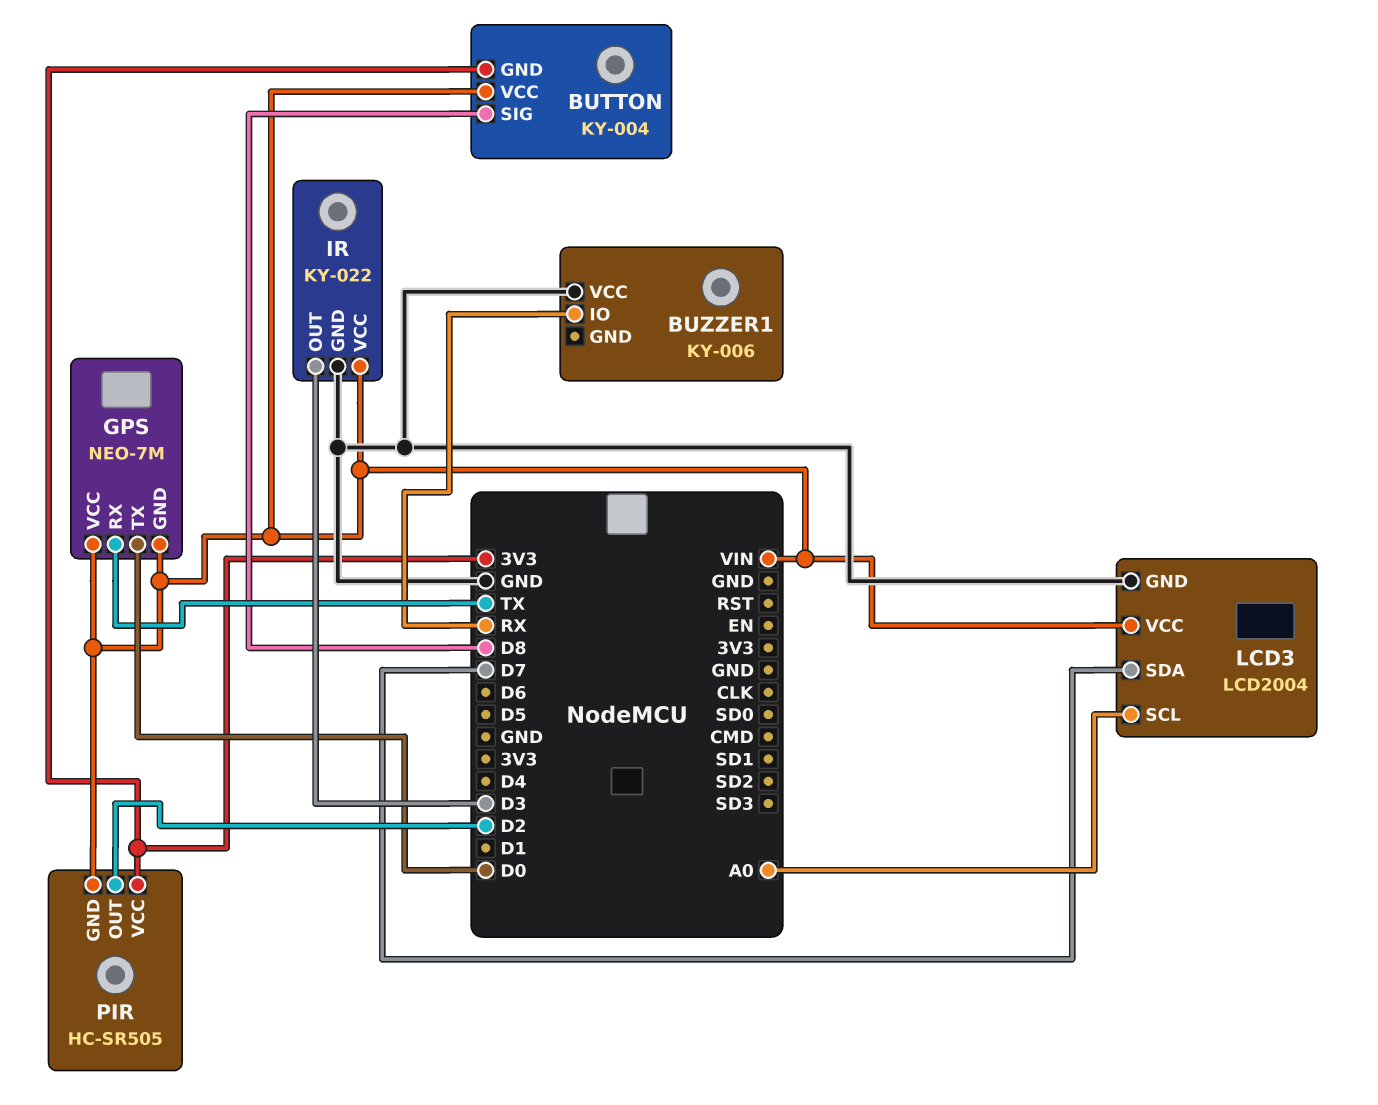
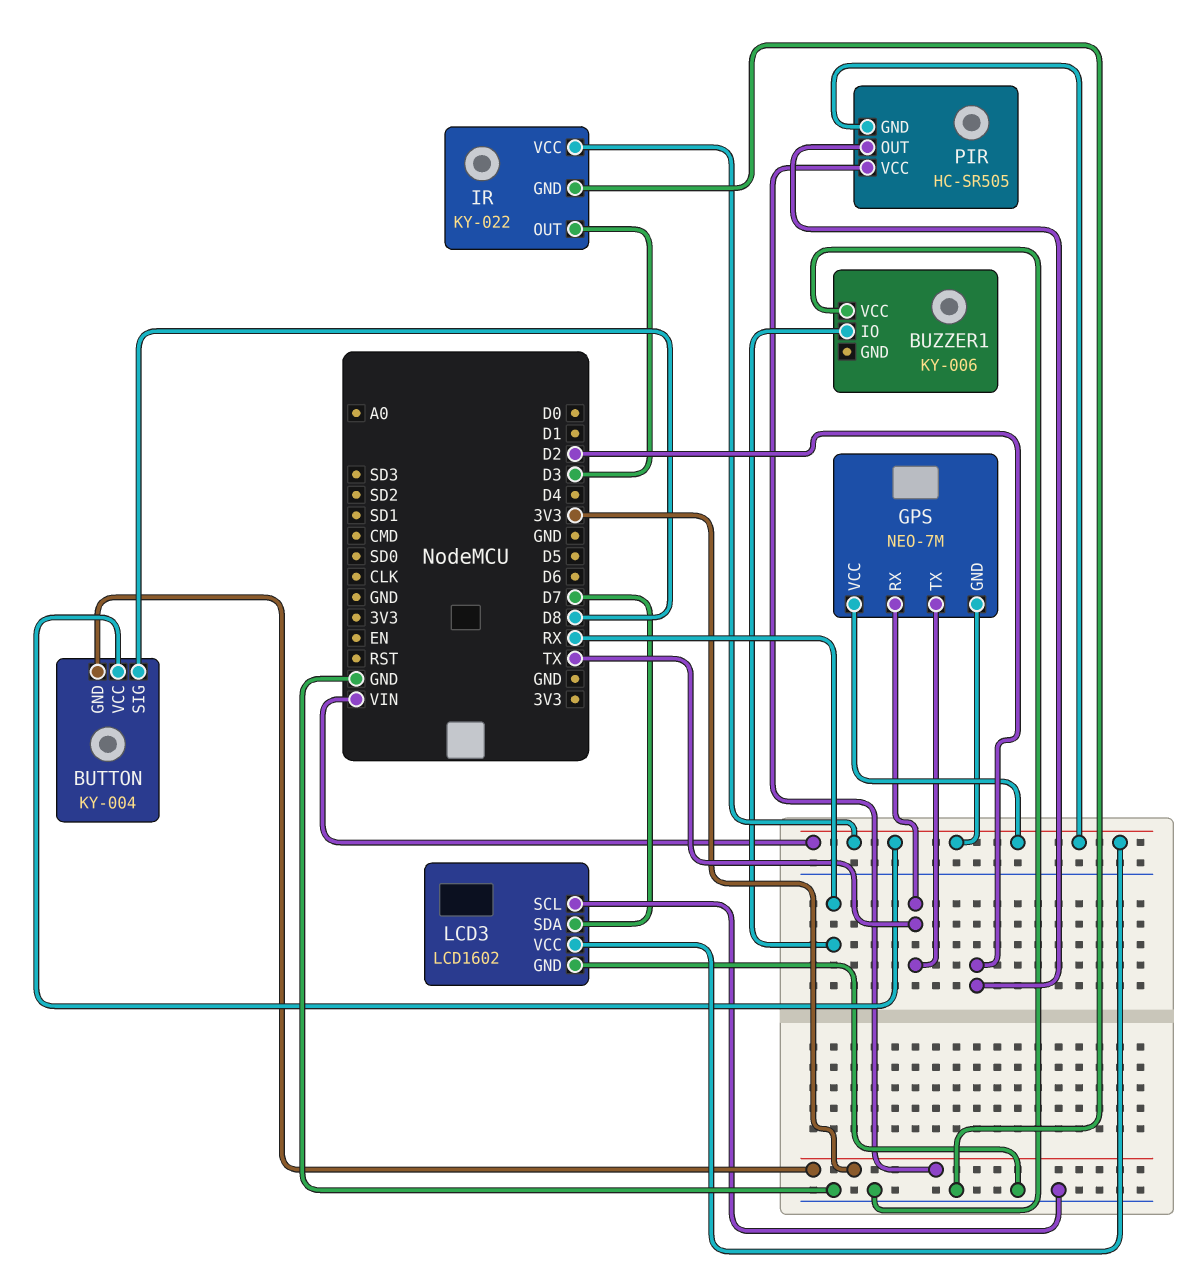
GPS pin TX: D0 -> TX
LCD3: LCD2004 -> LCD1602
LCD3 pin SCL: A0 -> GND

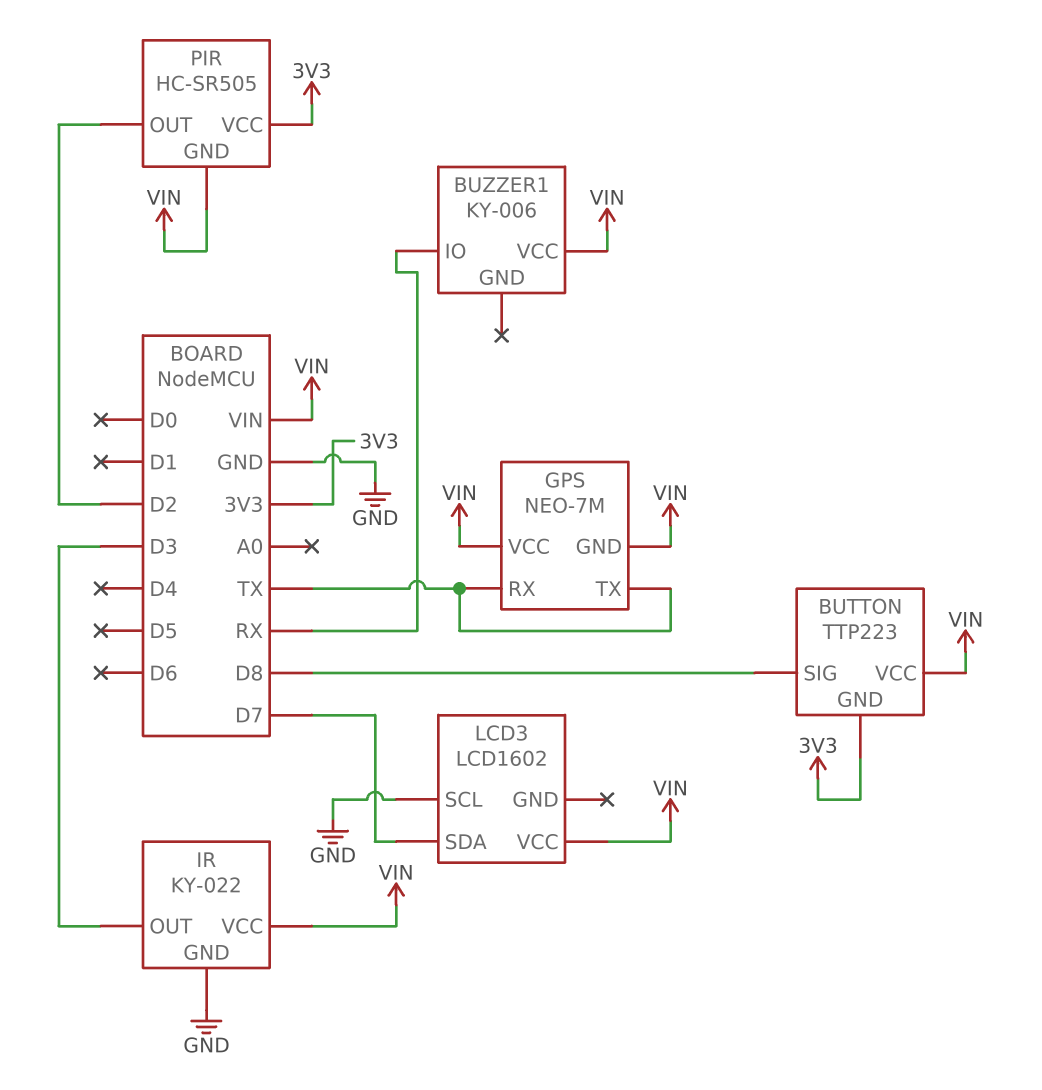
BUTTON: KY-004 -> TTP223
BUZZER1 pin VCC: GND -> VIN
LCD3 pin GND: GND -> none

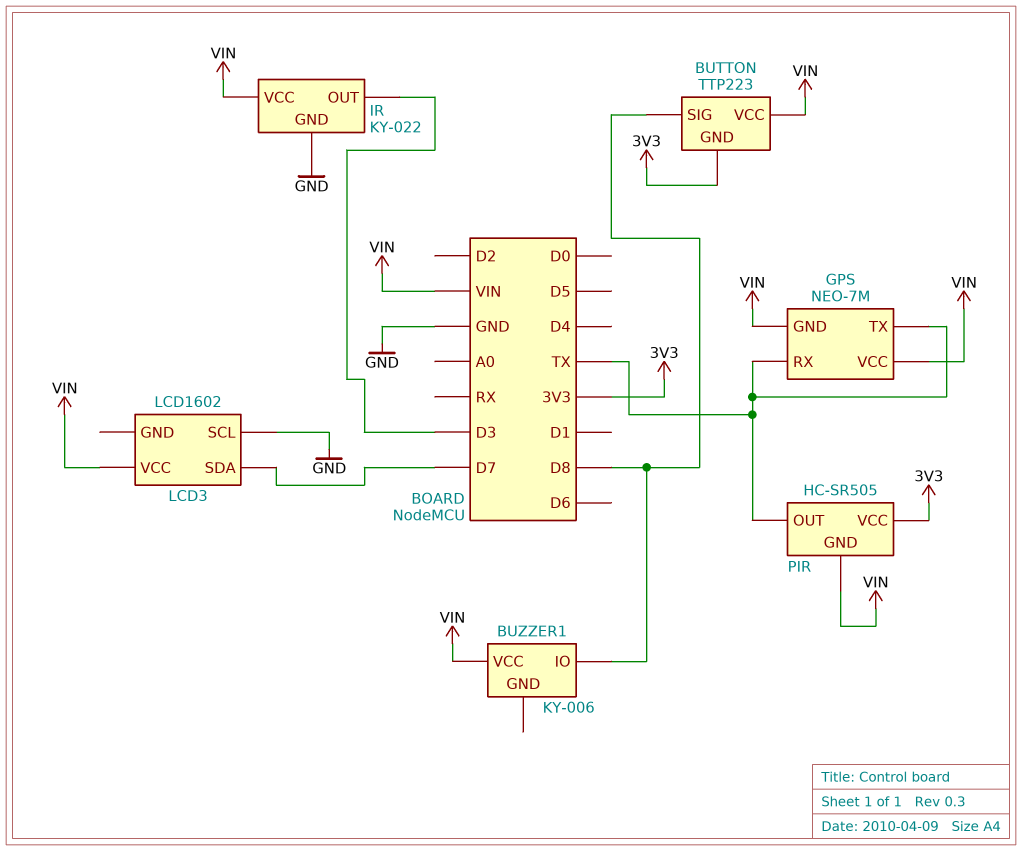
BUZZER1 pin IO: RX -> D8
PIR pin OUT: D2 -> TX

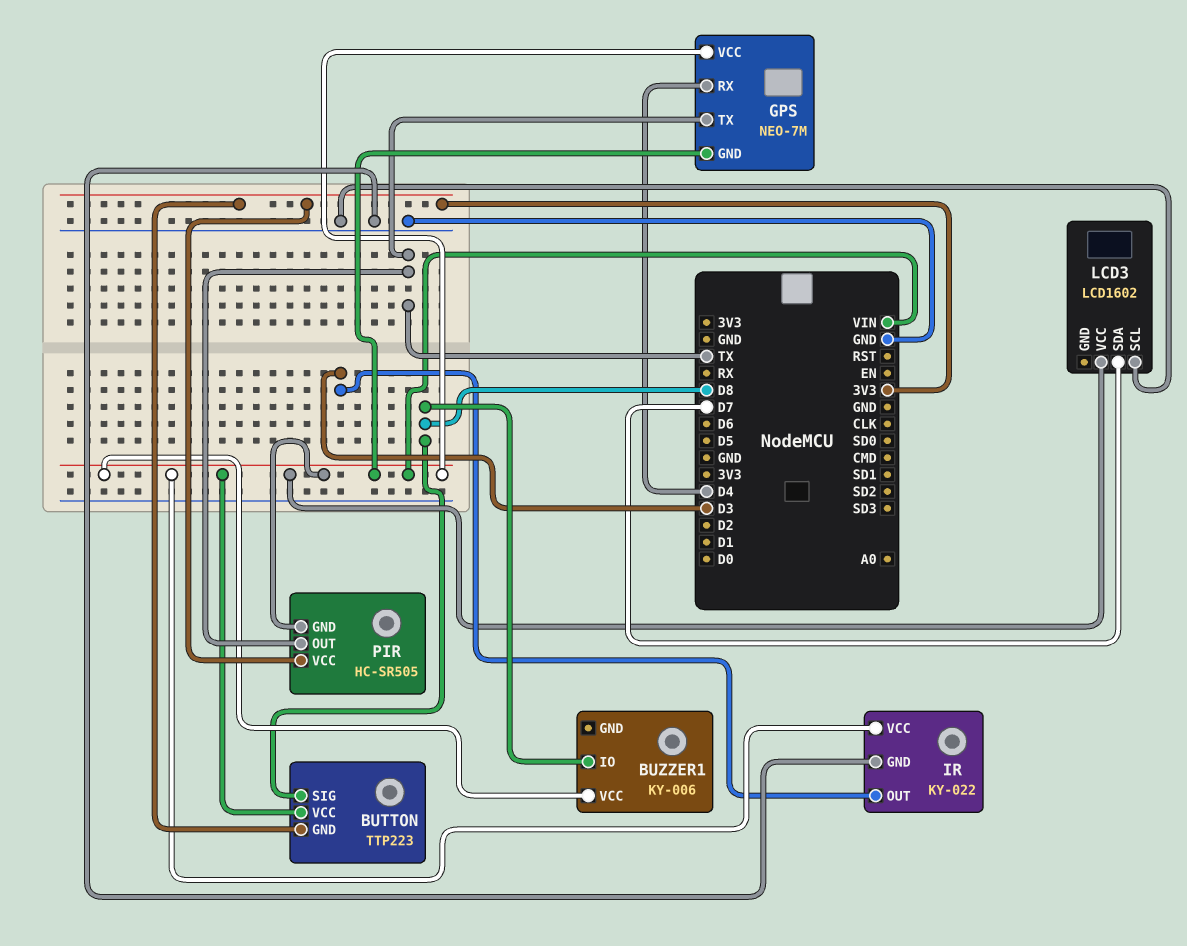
GPS pin RX: TX -> D4

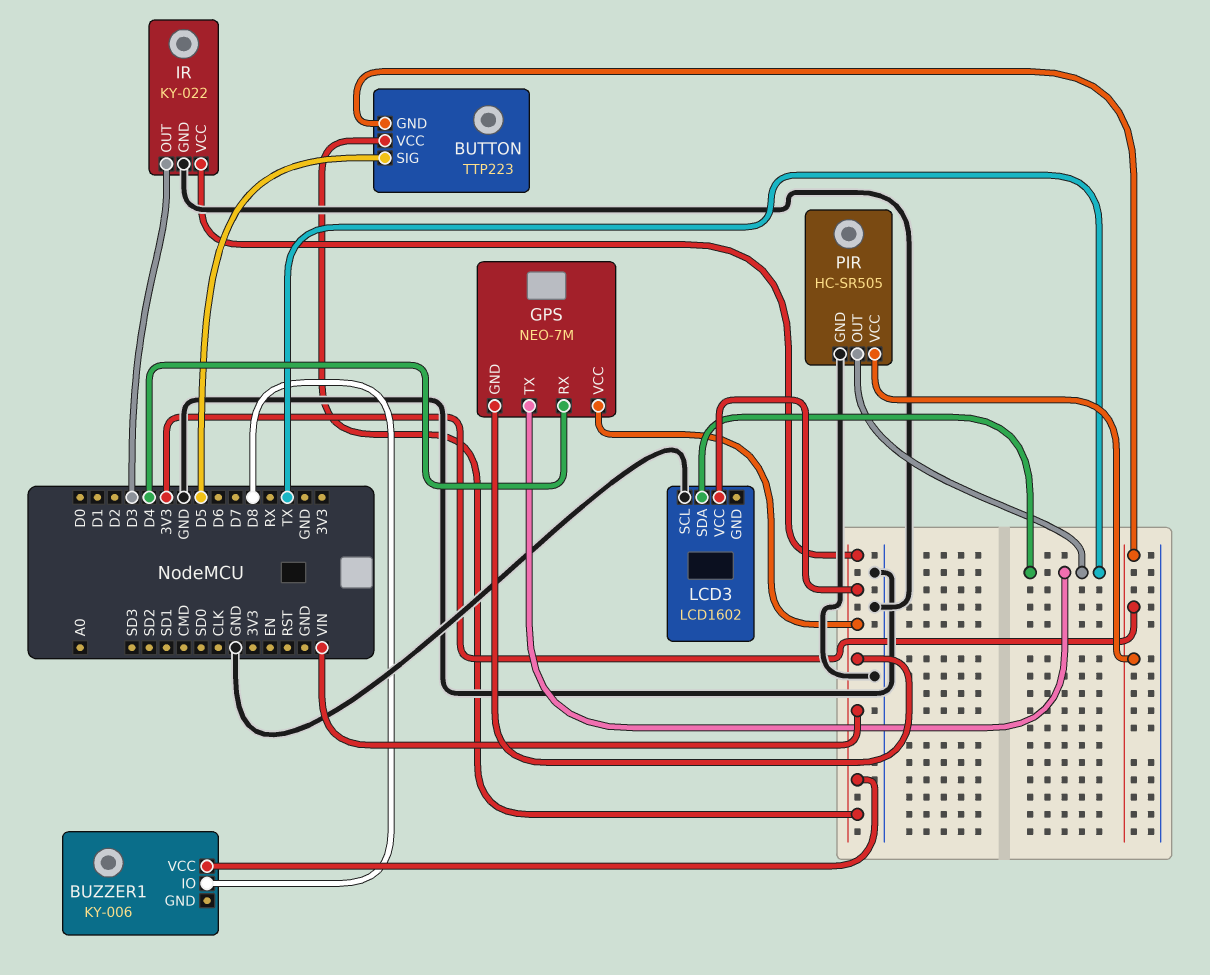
BUTTON pin SIG: D8 -> D5
LCD3 pin SDA: D7 -> TX
PIR pin GND: VIN -> GND

